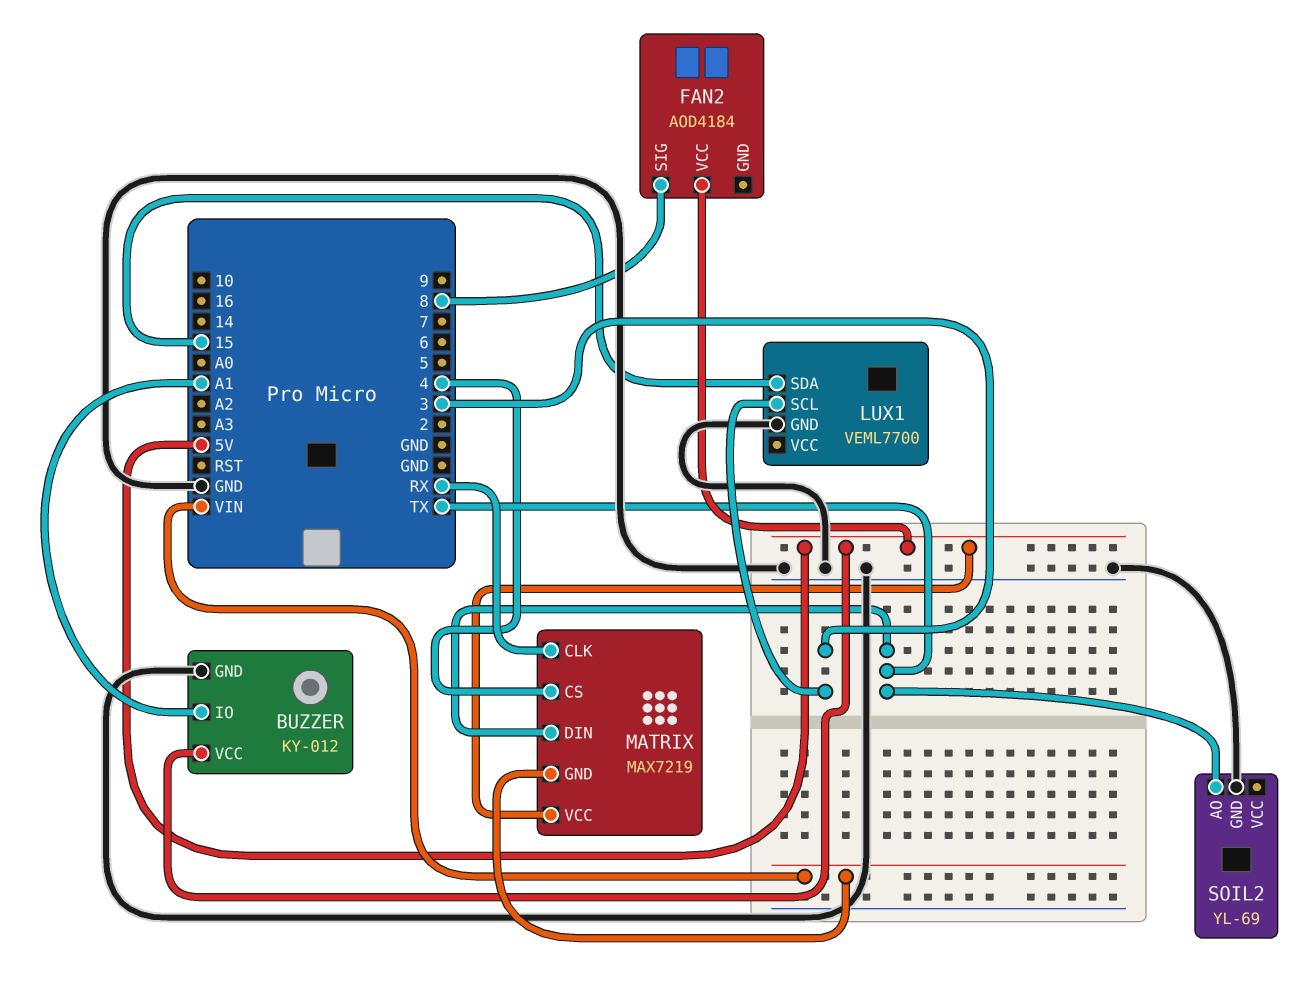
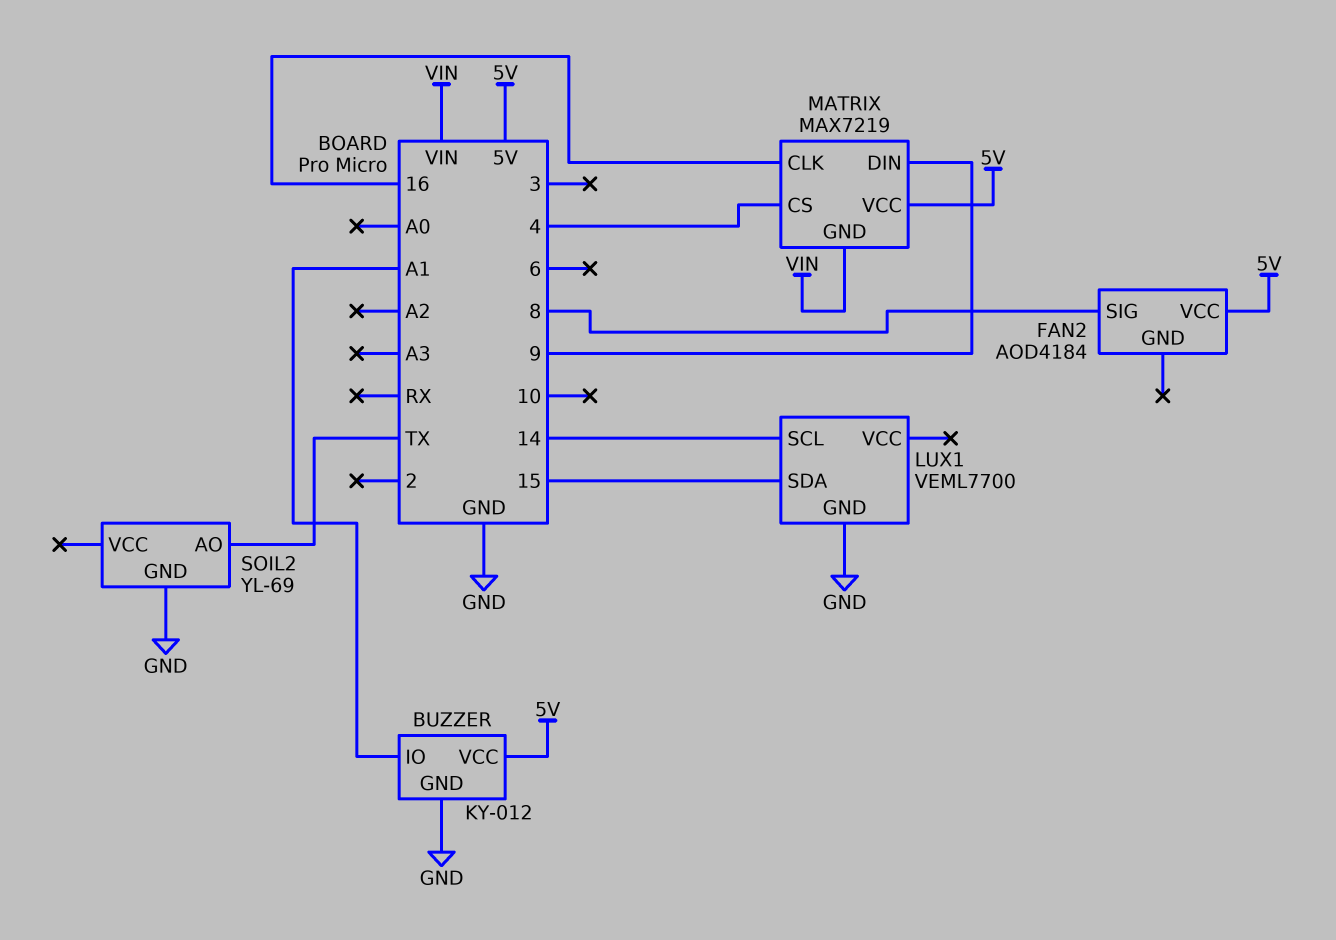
LUX1 pin SCL: 3 -> 14
MATRIX pin CLK: RX -> 16
MATRIX pin DIN: TX -> 9

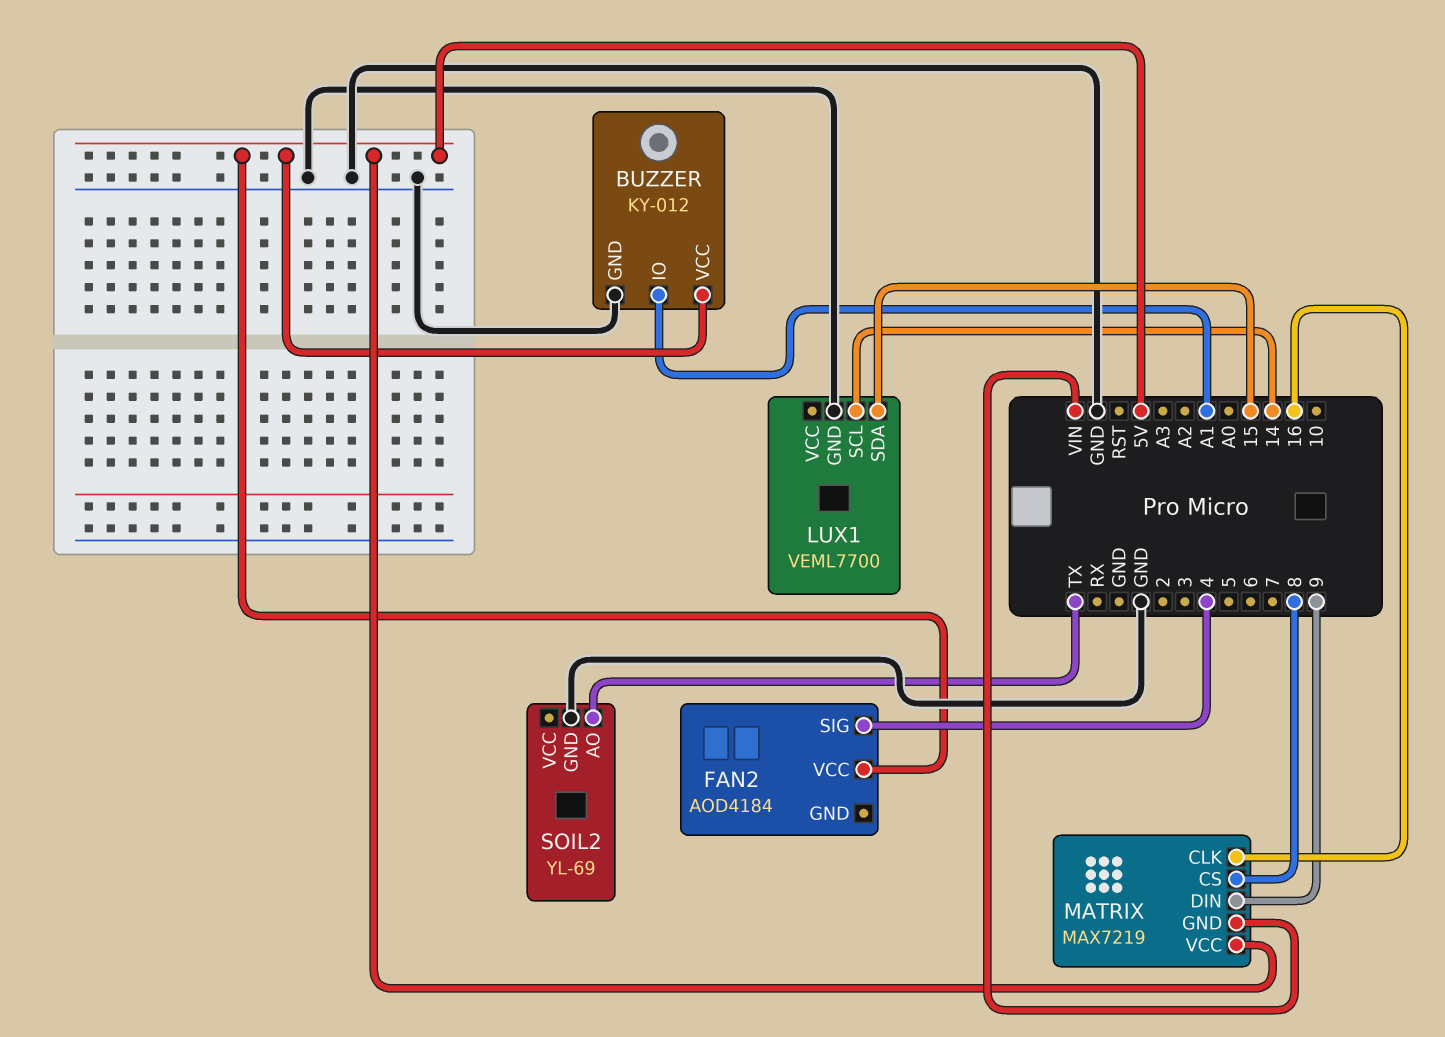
FAN2 pin SIG: 8 -> 4
MATRIX pin CS: 4 -> 8

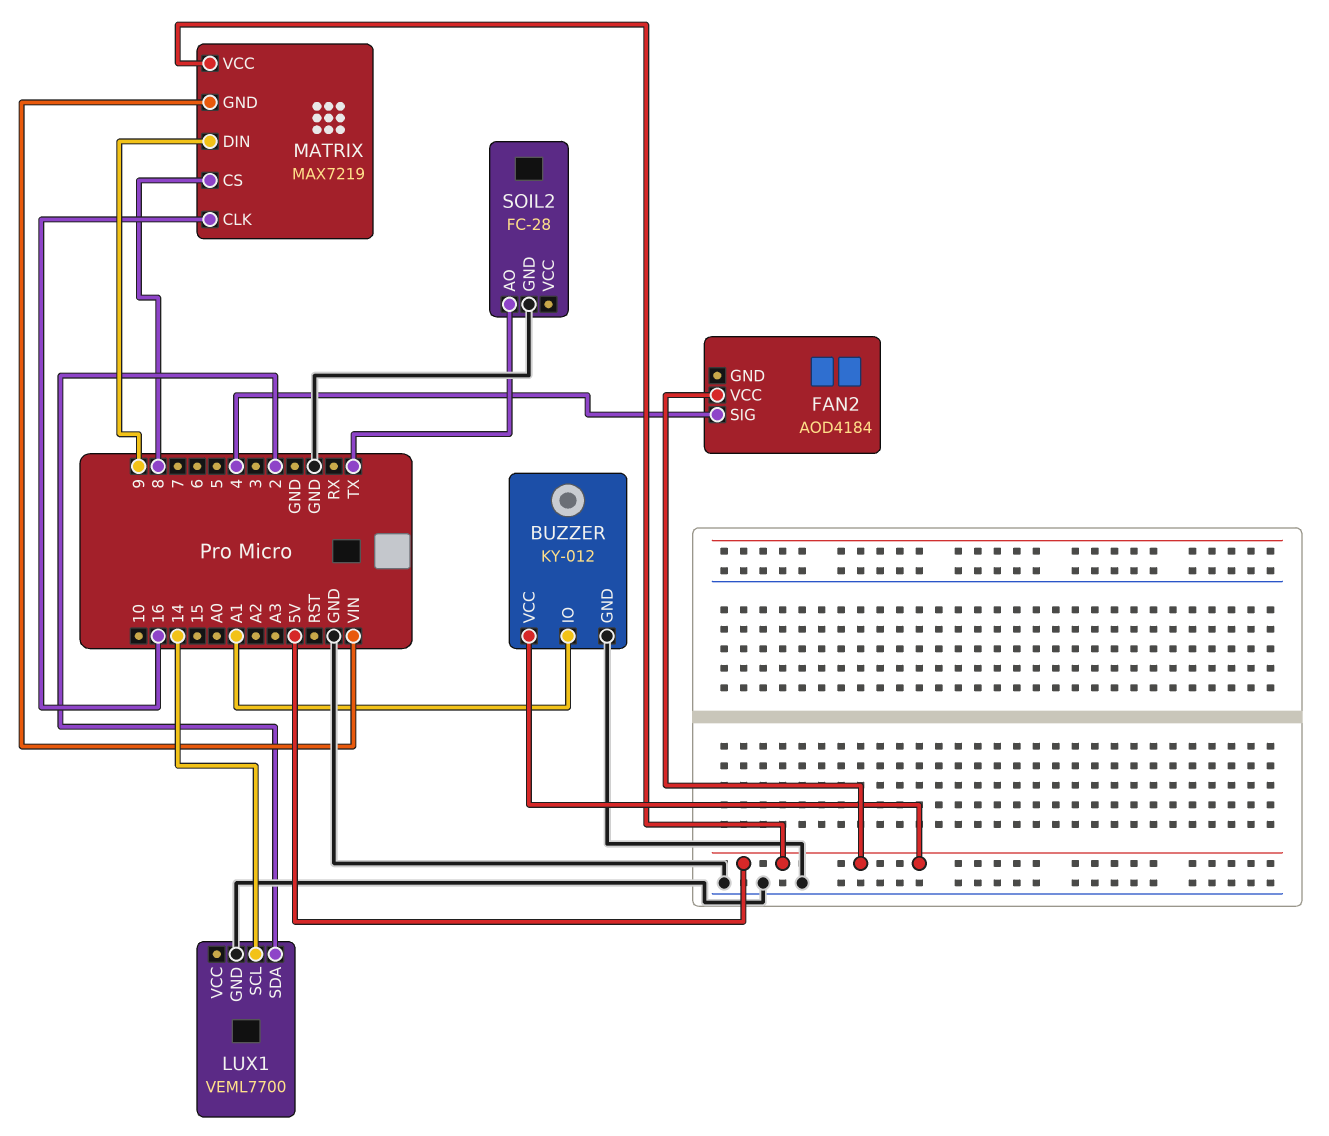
LUX1 pin SDA: 15 -> 2
SOIL2: YL-69 -> FC-28

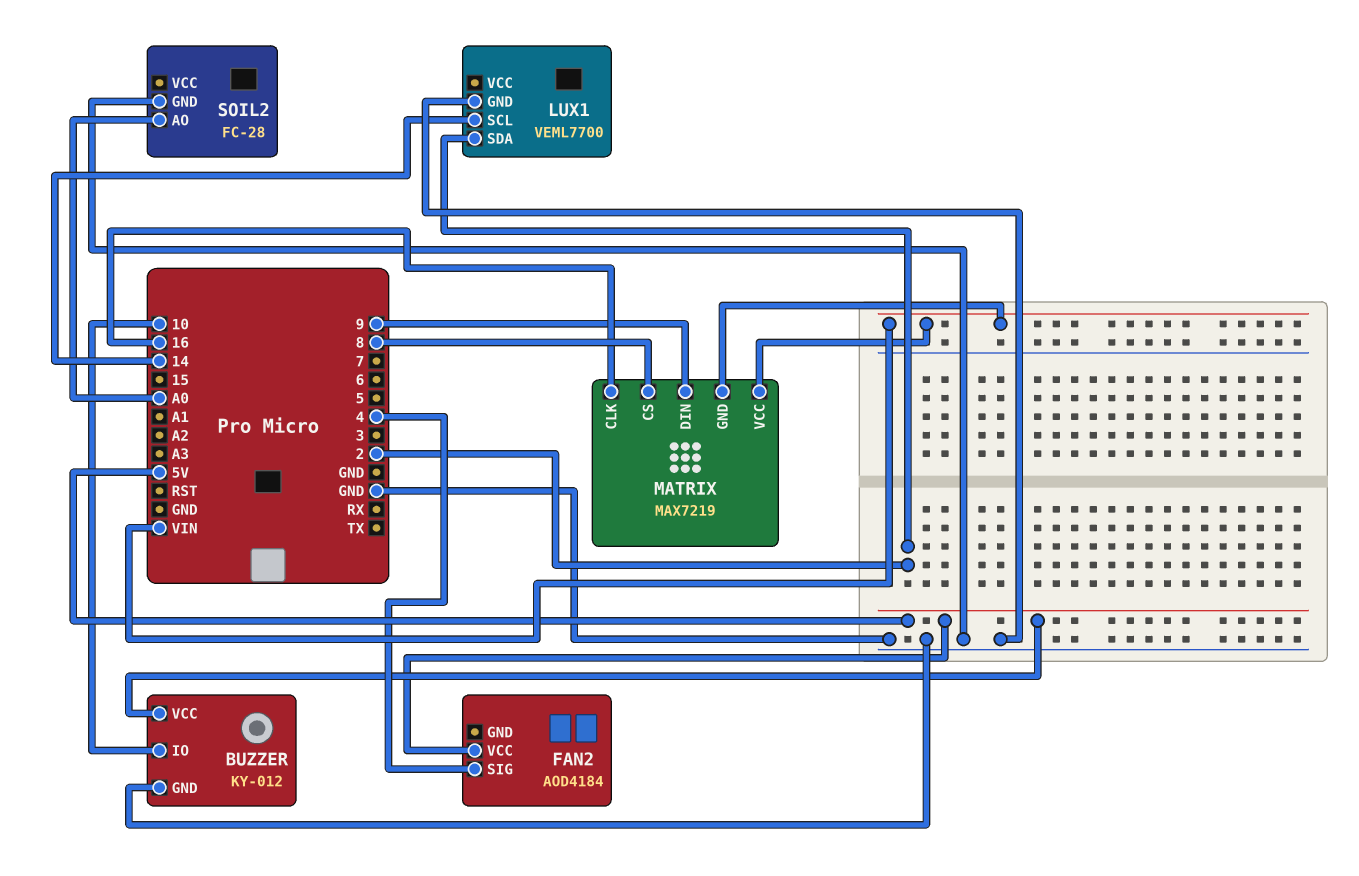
BUZZER pin IO: A1 -> 10
MATRIX pin VCC: 5V -> VIN
SOIL2 pin AO: TX -> A0

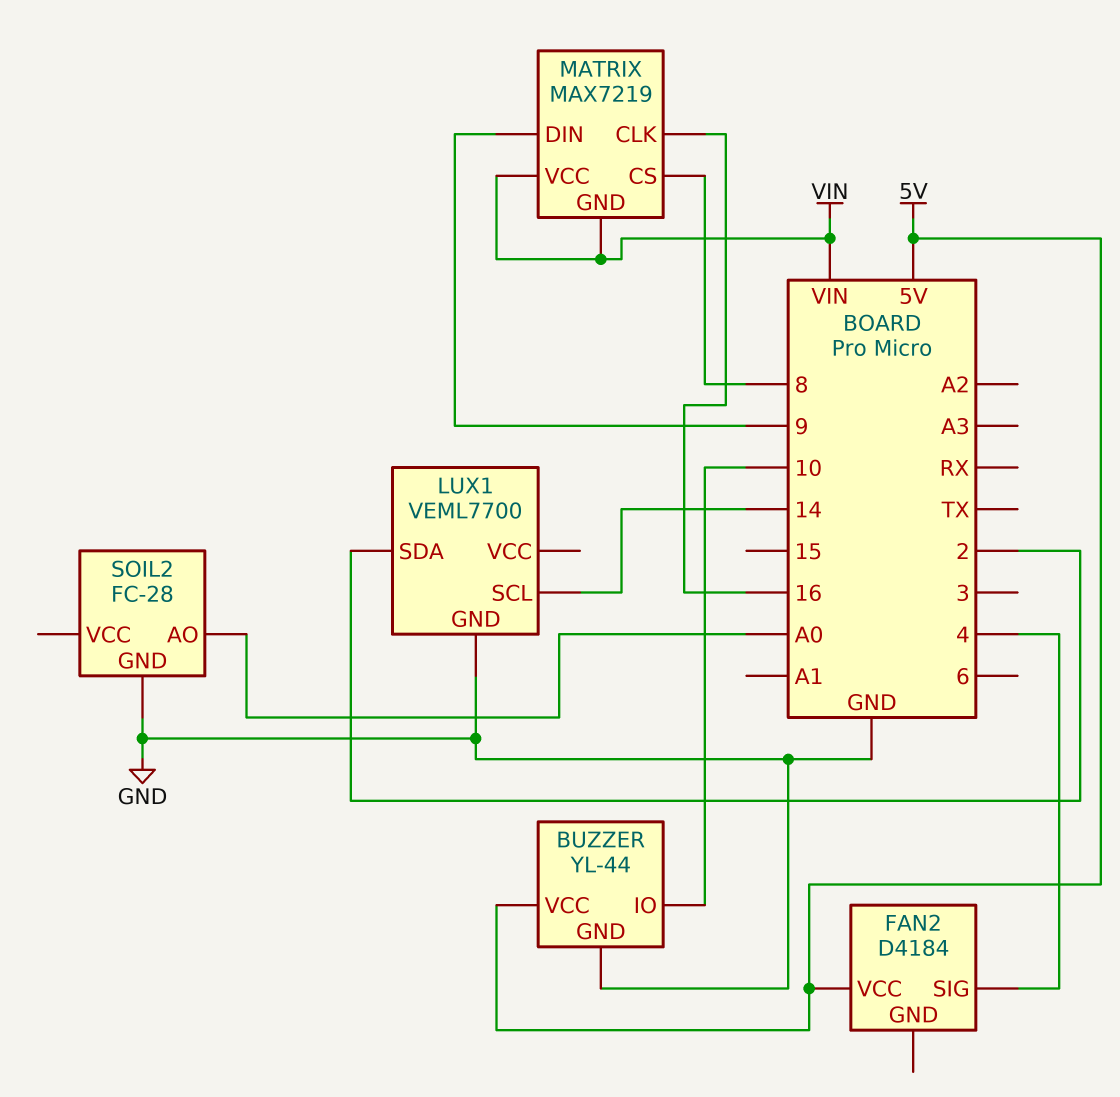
BUZZER: KY-012 -> YL-44
FAN2: AOD4184 -> D4184

